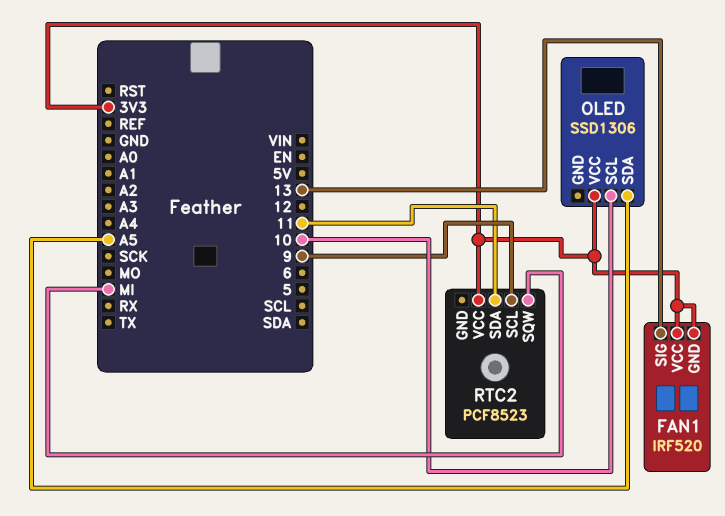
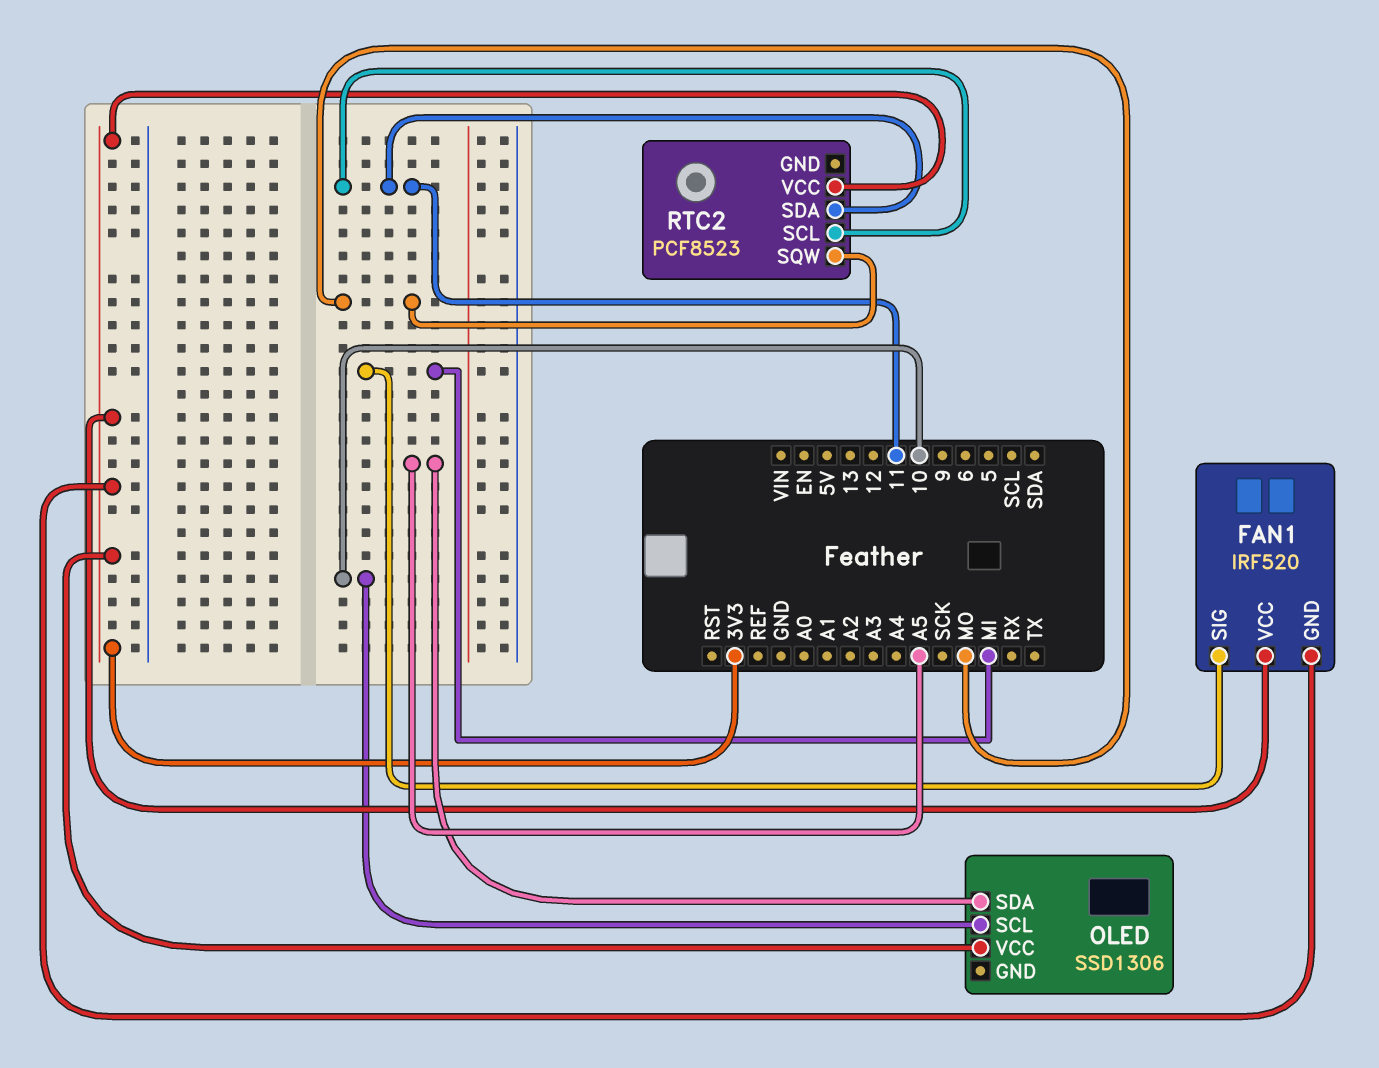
FAN1 pin SIG: 13 -> MI
RTC2 pin SCL: 9 -> 11
RTC2 pin SQW: MI -> MO

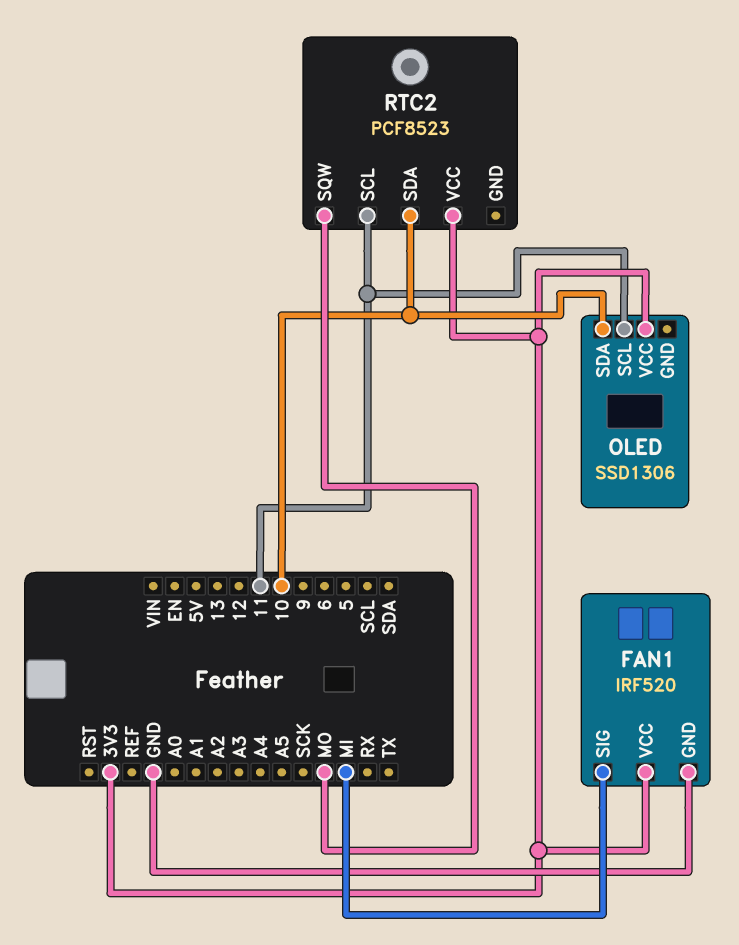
FAN1 pin GND: 3V3 -> GND
OLED pin SCL: 10 -> 11
OLED pin SDA: A5 -> 10
RTC2 pin SDA: 11 -> 10

